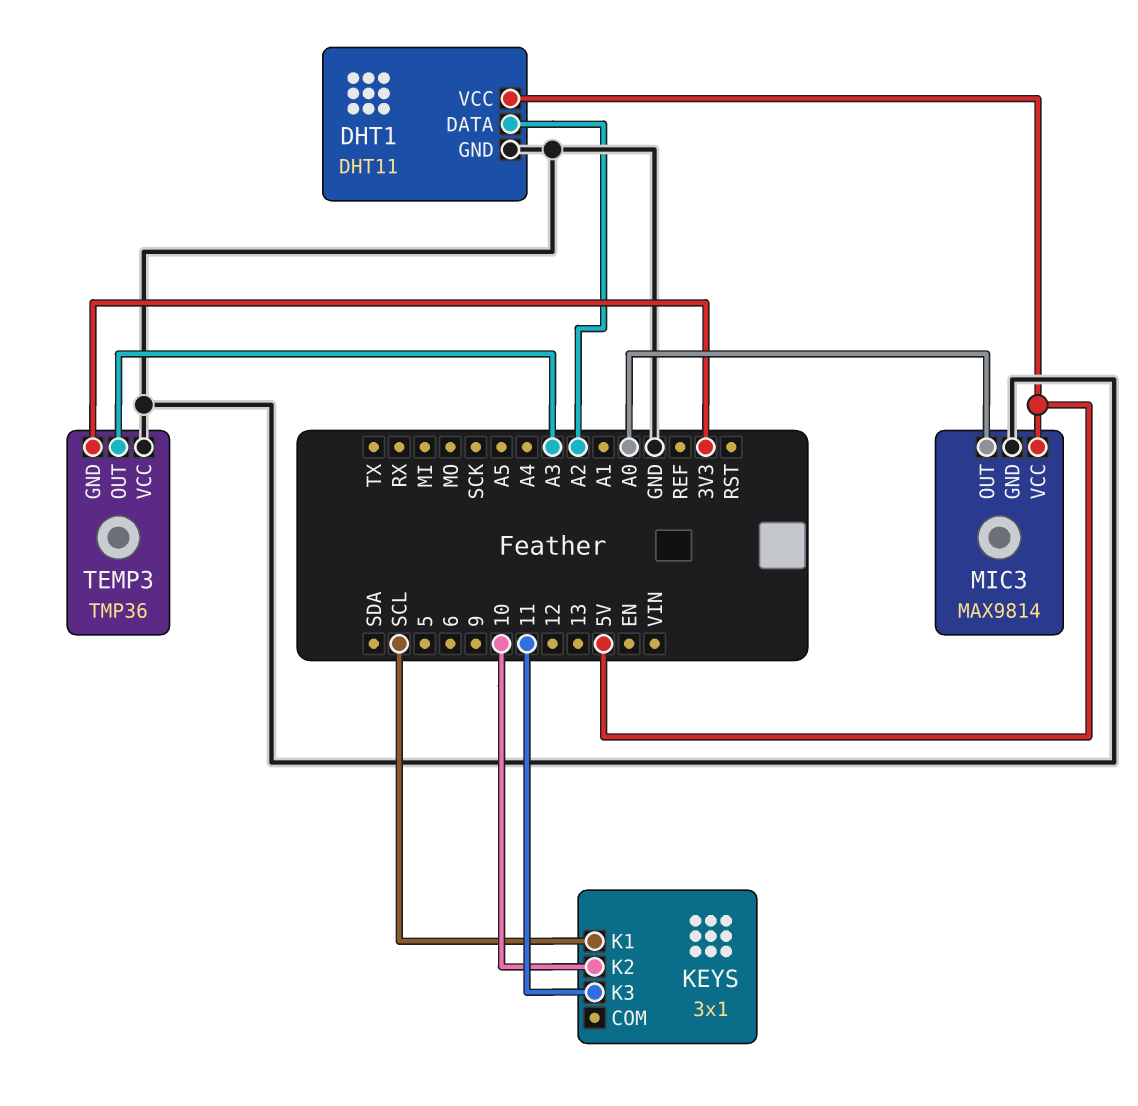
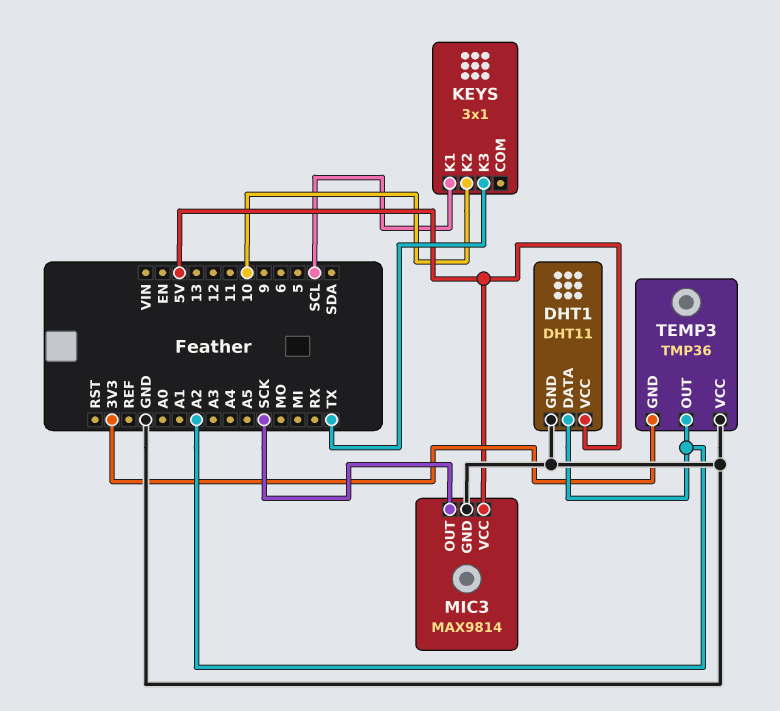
KEYS pin K3: 11 -> TX
MIC3 pin OUT: A0 -> SCK
TEMP3 pin OUT: A3 -> A2

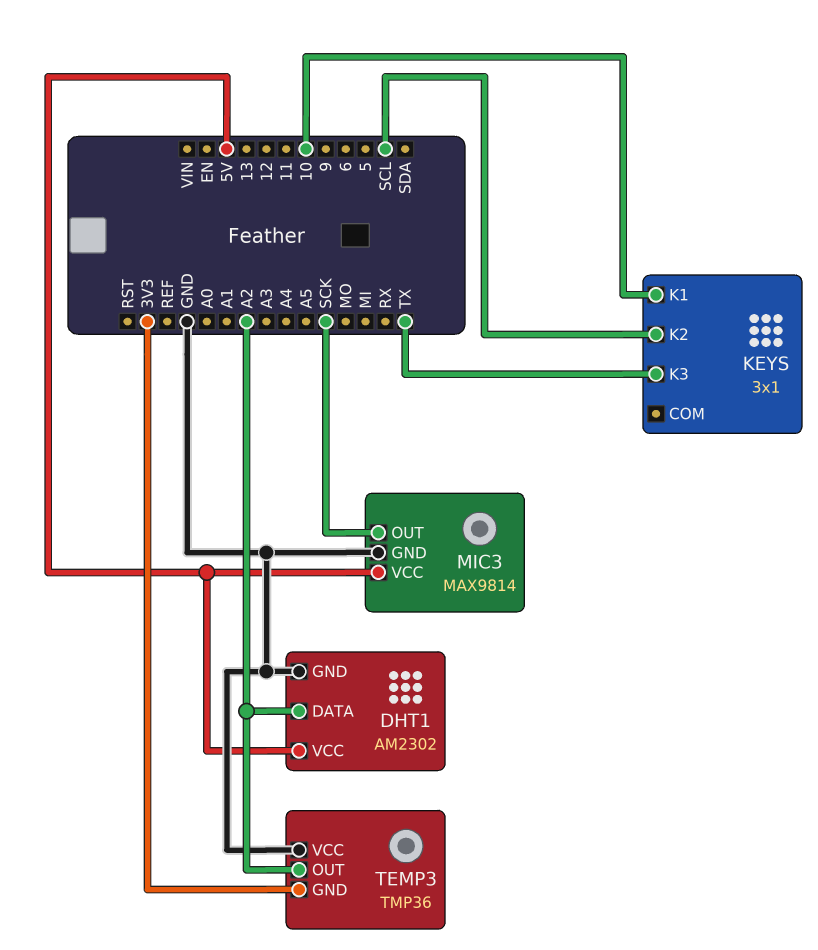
DHT1: DHT11 -> AM2302
KEYS pin K1: SCL -> 10
KEYS pin K2: 10 -> SCL

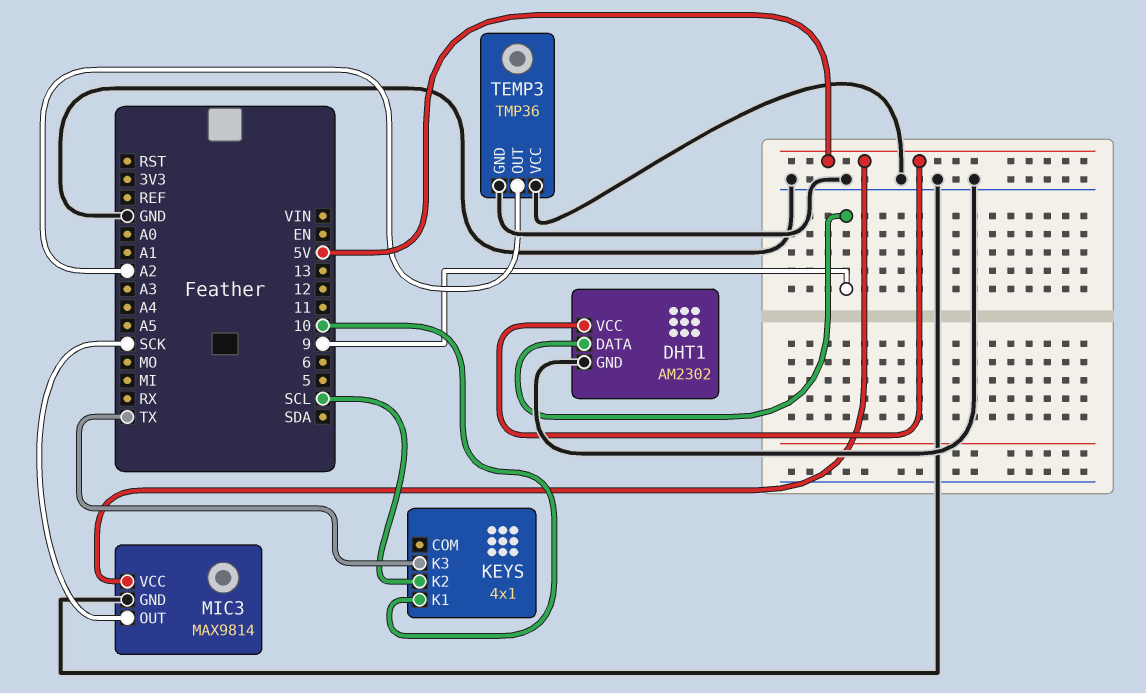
DHT1 pin DATA: A2 -> 9
KEYS: 3x1 -> 4x1
TEMP3 pin GND: 3V3 -> GND

